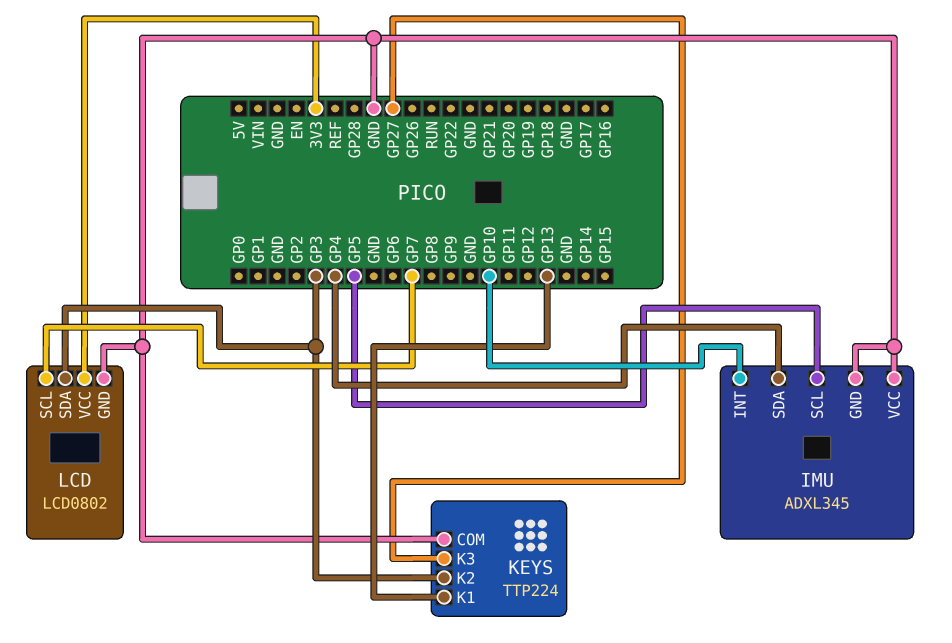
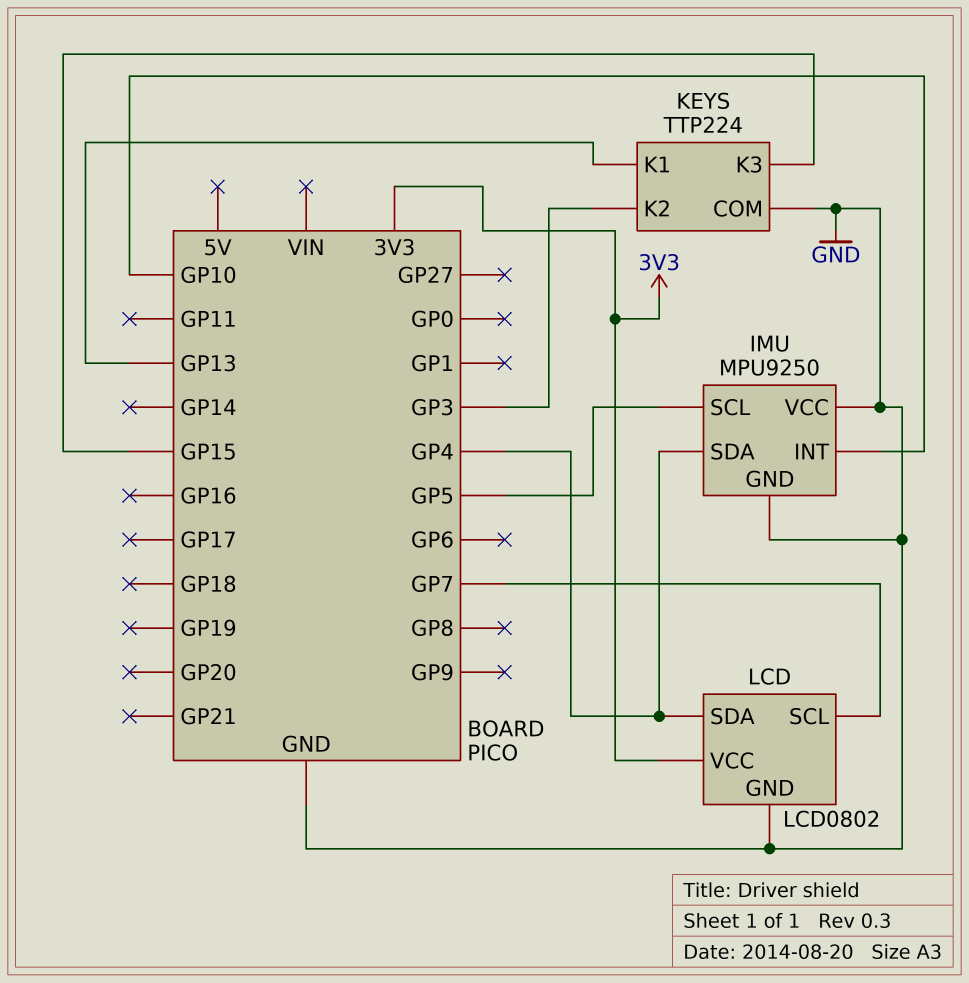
IMU: ADXL345 -> MPU9250
KEYS pin K3: GP27 -> GP15
LCD pin SDA: GP3 -> GP4

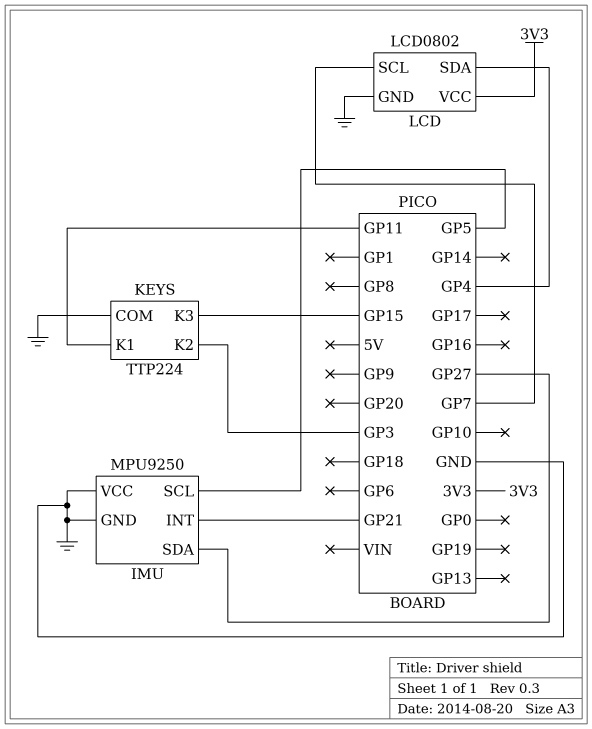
IMU pin INT: GP10 -> GP21
IMU pin SDA: GP4 -> GP27
KEYS pin K1: GP13 -> GP11

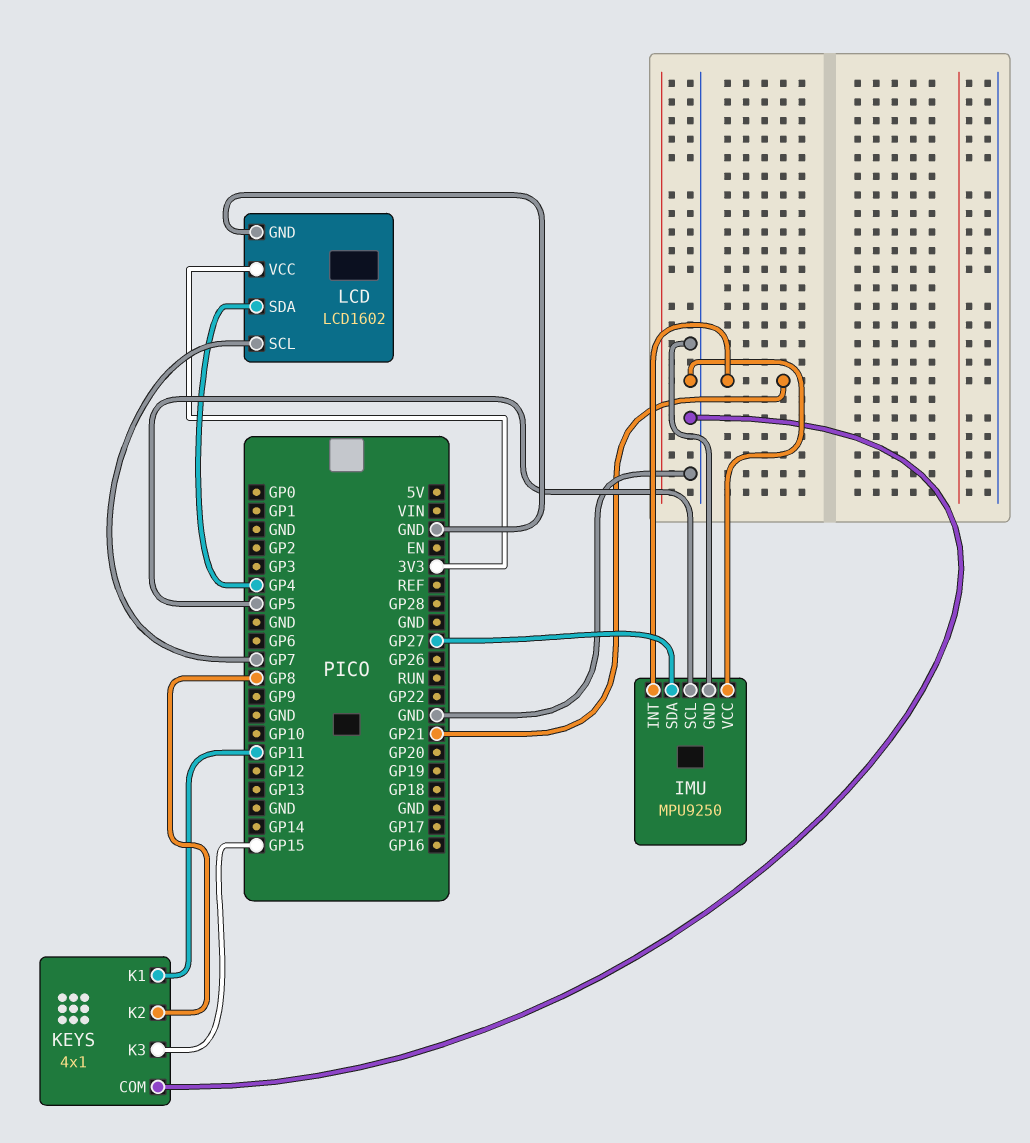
KEYS: TTP224 -> 4x1
KEYS pin K2: GP3 -> GP8
LCD: LCD0802 -> LCD1602

